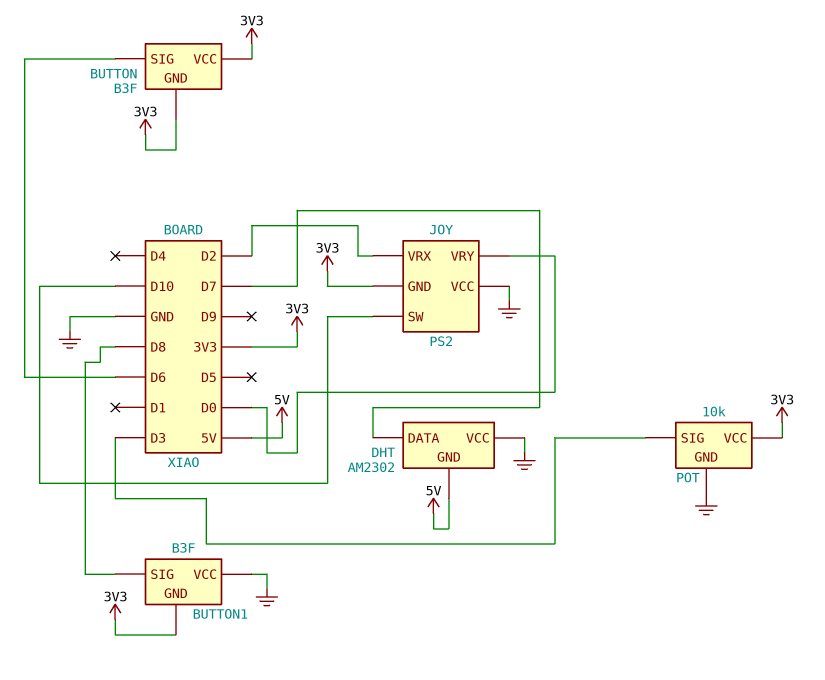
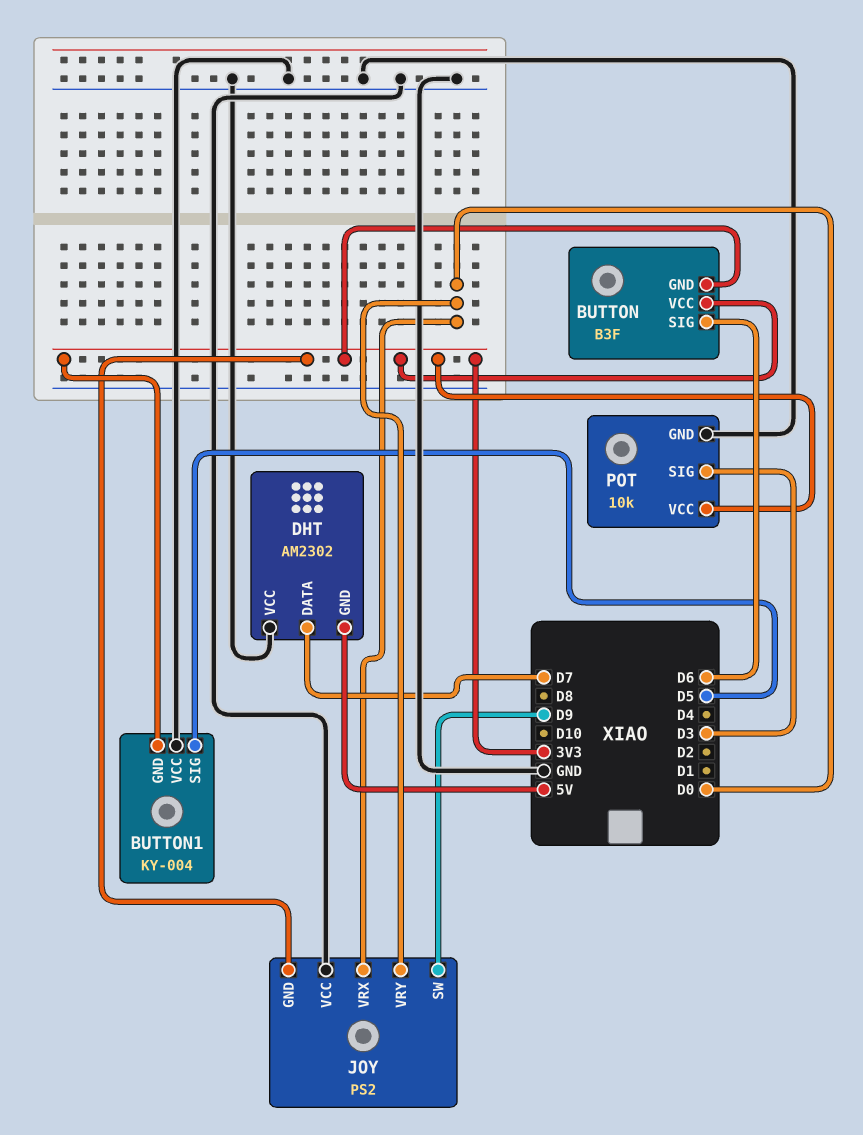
BUTTON1: B3F -> KY-004
BUTTON1 pin SIG: D8 -> D5
JOY pin SW: D10 -> D9
JOY pin VRX: D2 -> D0

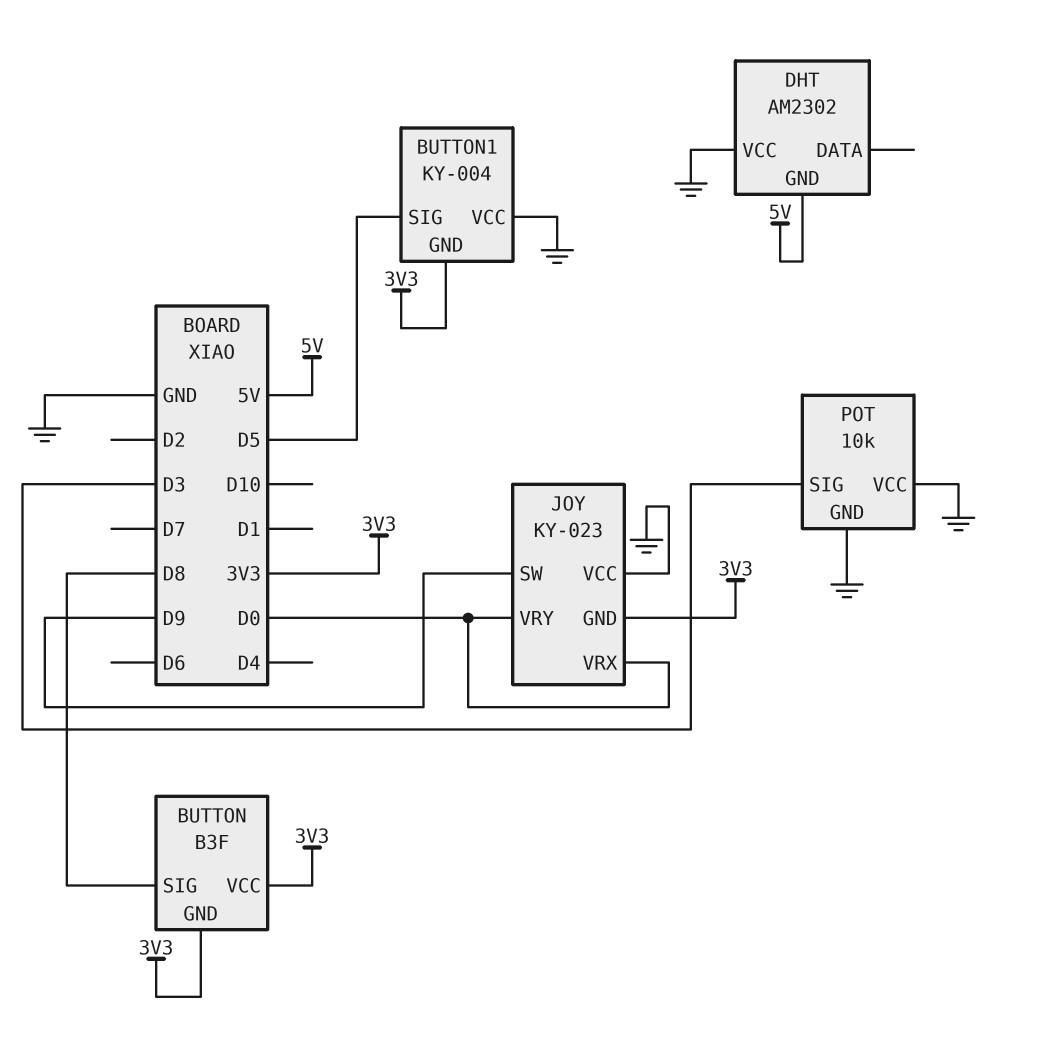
BUTTON pin SIG: D6 -> D8
DHT pin DATA: D7 -> none
JOY: PS2 -> KY-023
POT pin VCC: 3V3 -> GND

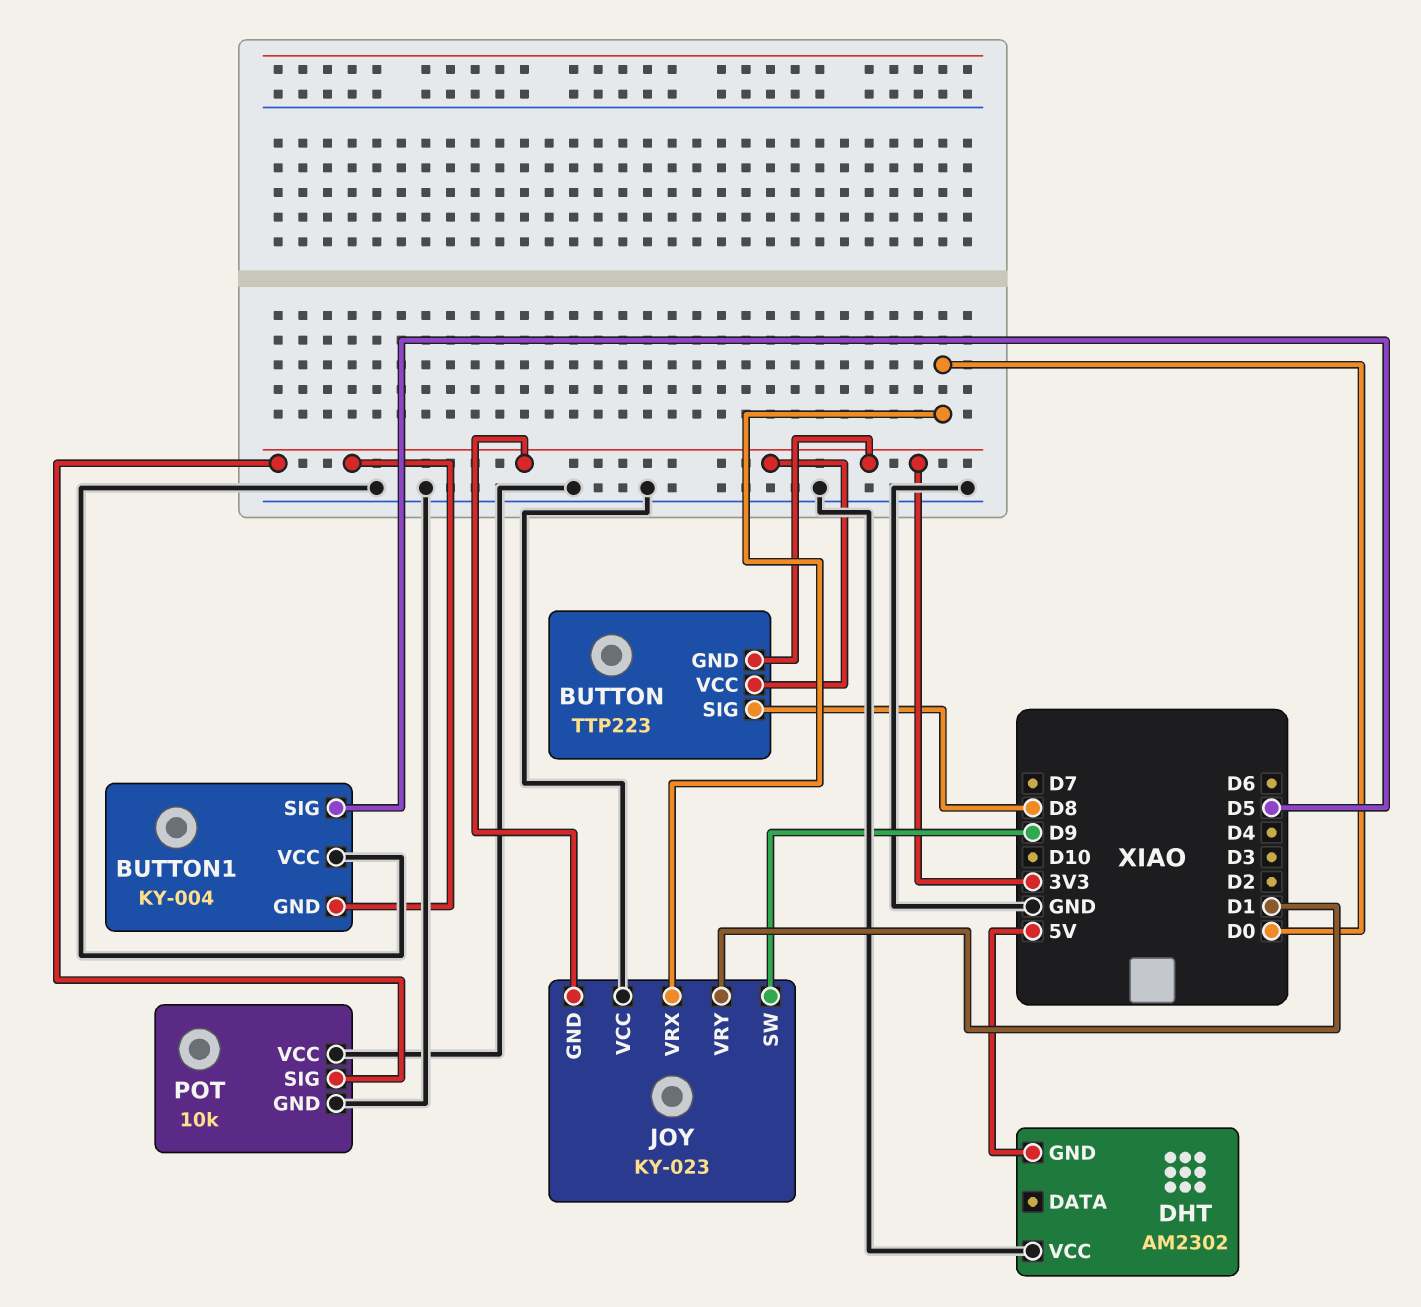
BUTTON: B3F -> TTP223
JOY pin VRY: D0 -> D1
POT pin SIG: D3 -> 3V3

